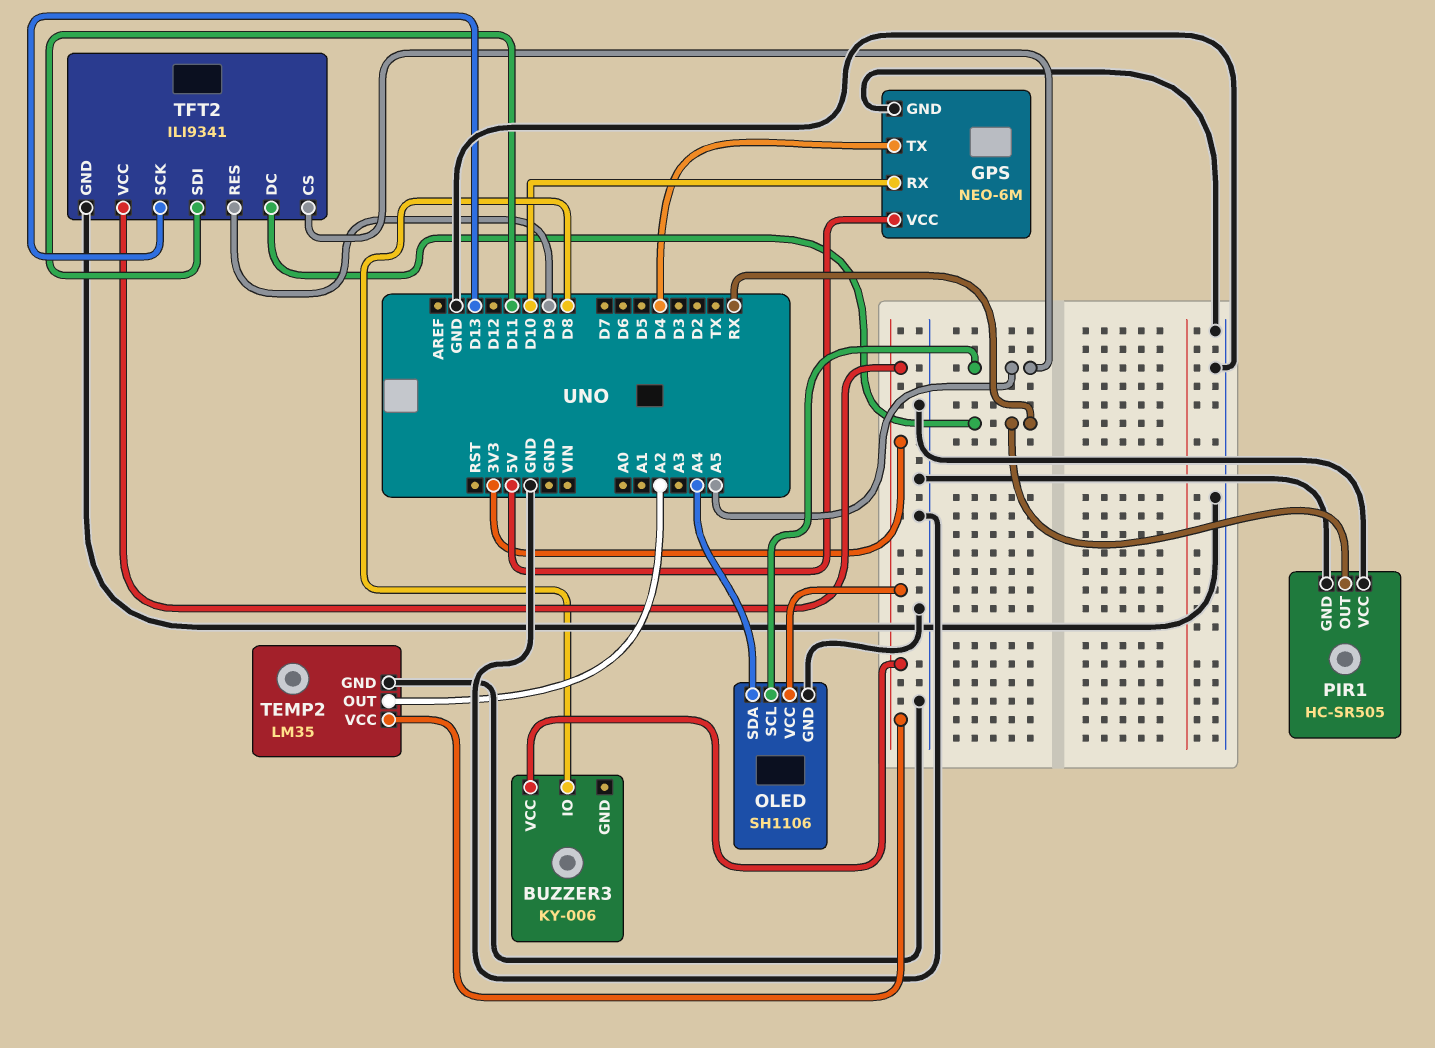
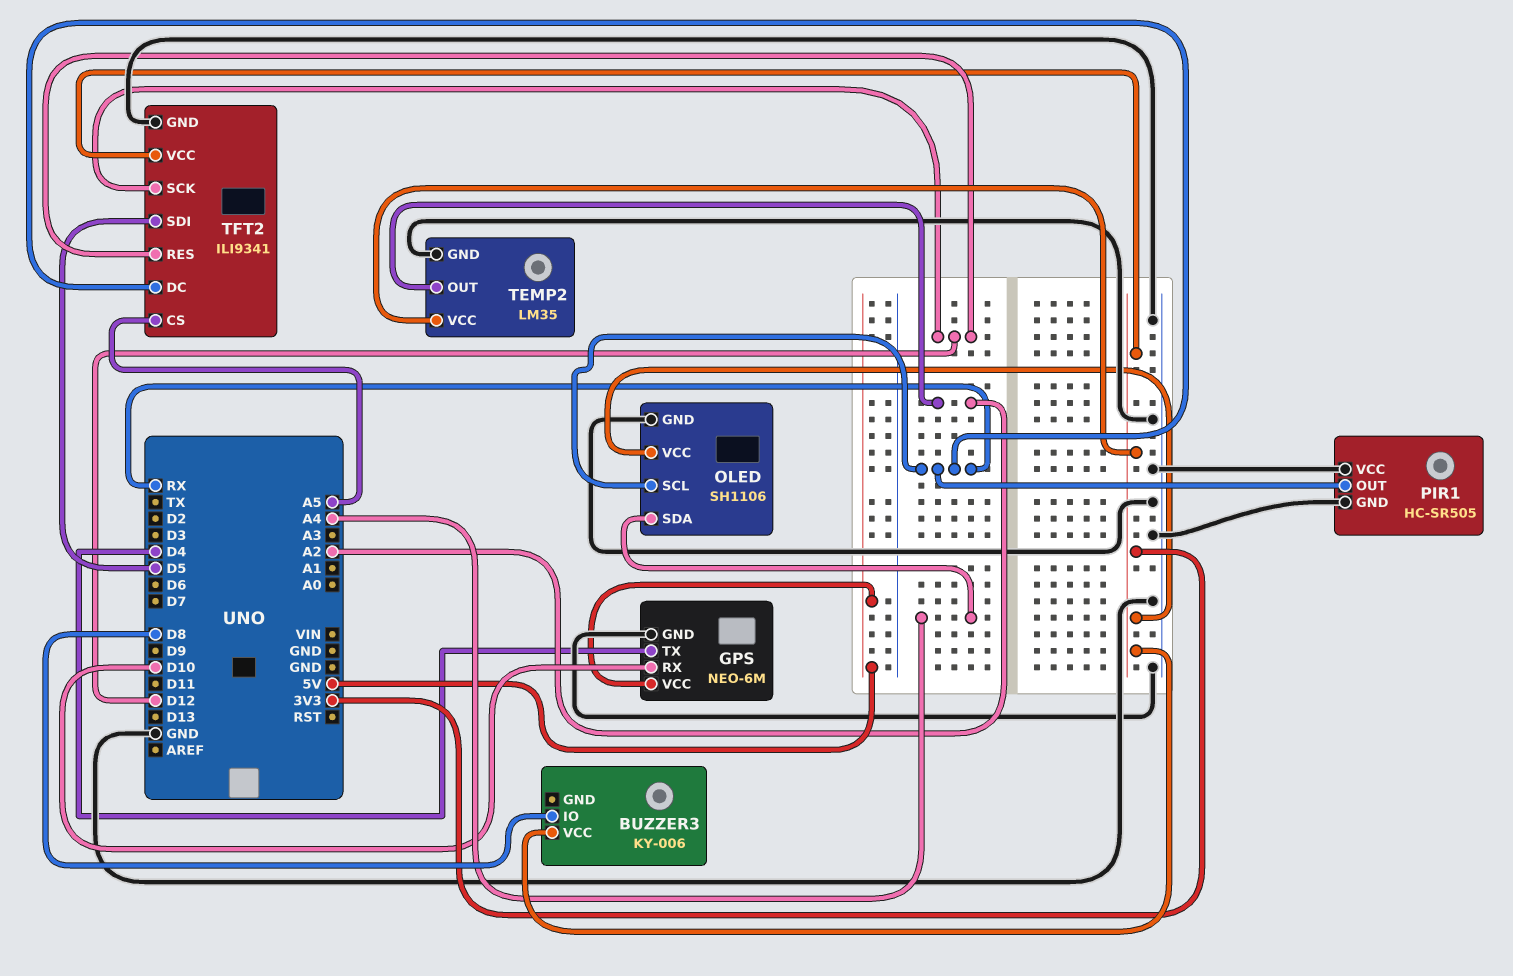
OLED pin SCL: A5 -> RX
TFT2 pin RES: D9 -> D12
TFT2 pin SCK: D13 -> D12
TFT2 pin SDI: D11 -> D5

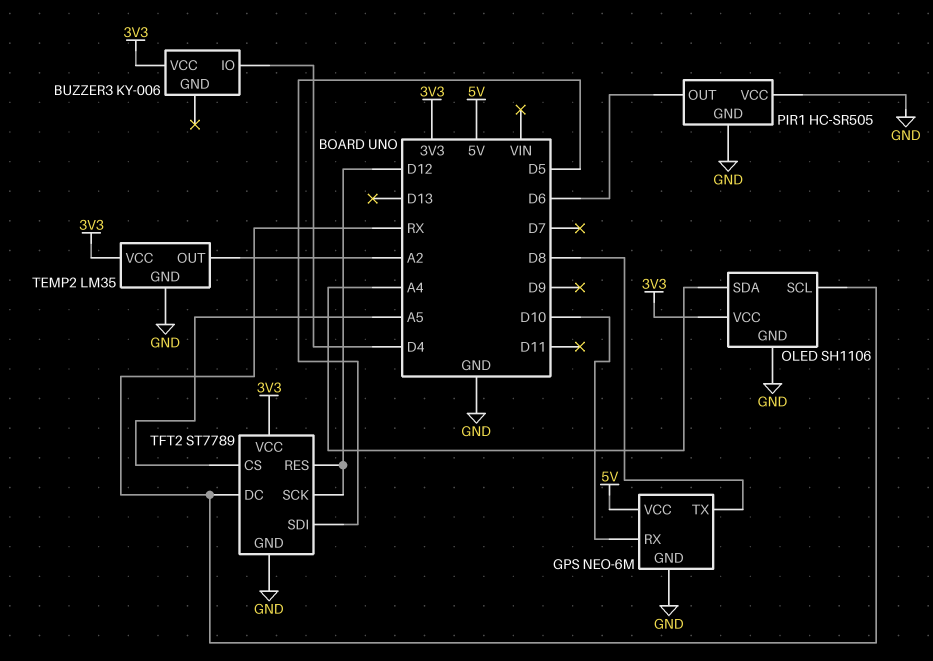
BUZZER3 pin IO: D8 -> D4
GPS pin TX: D4 -> D8
PIR1 pin OUT: RX -> D6
TFT2: ILI9341 -> ST7789

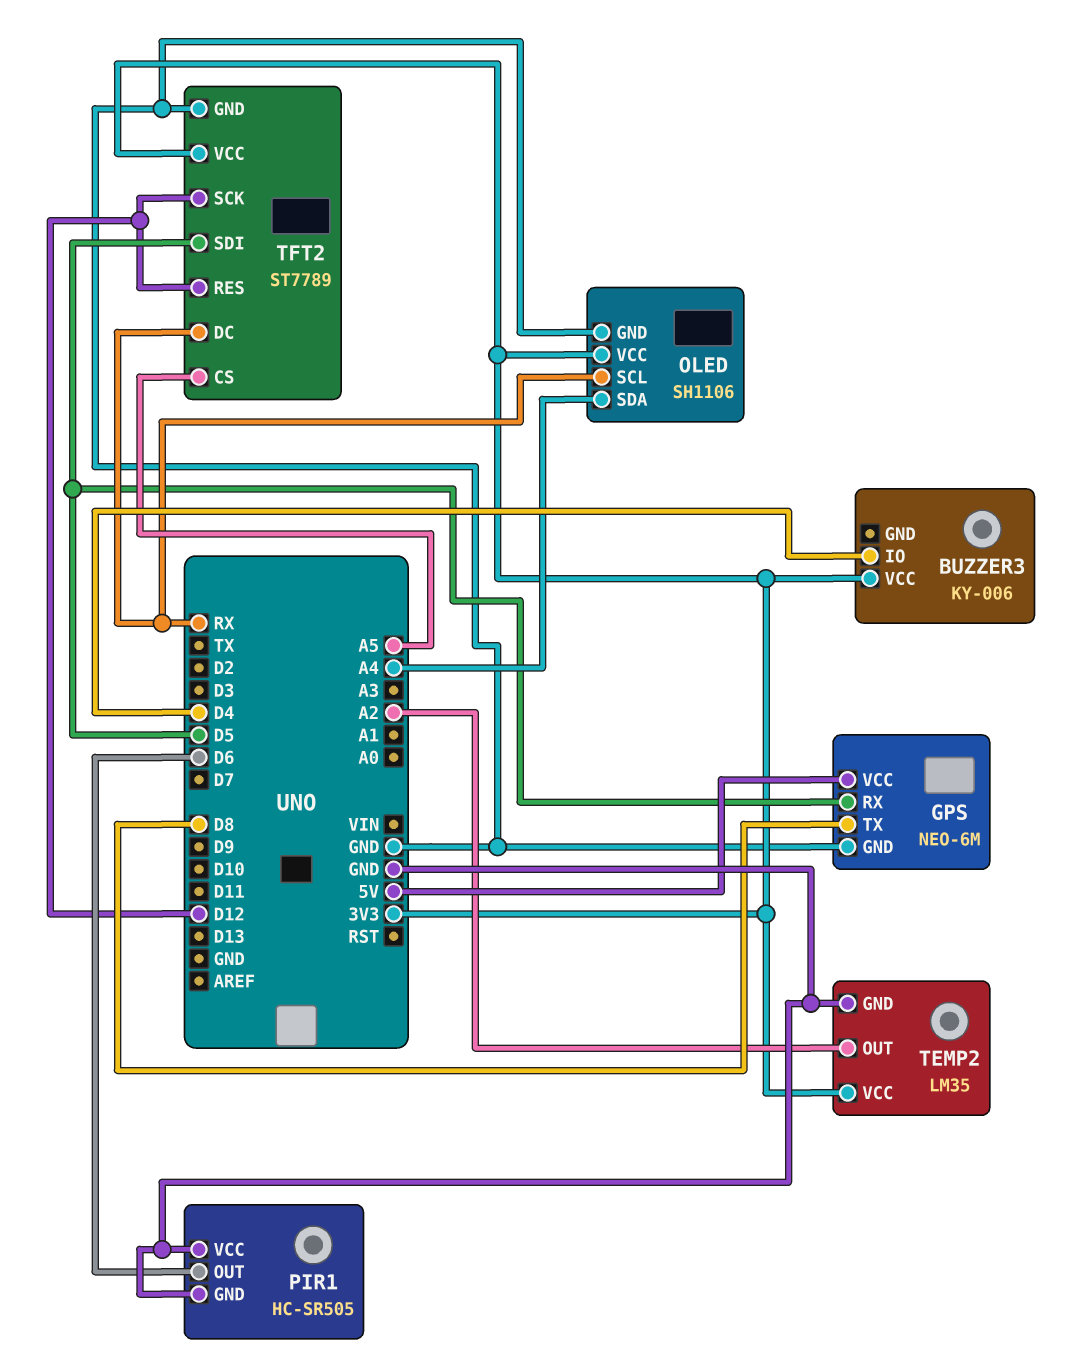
GPS pin RX: D10 -> D5

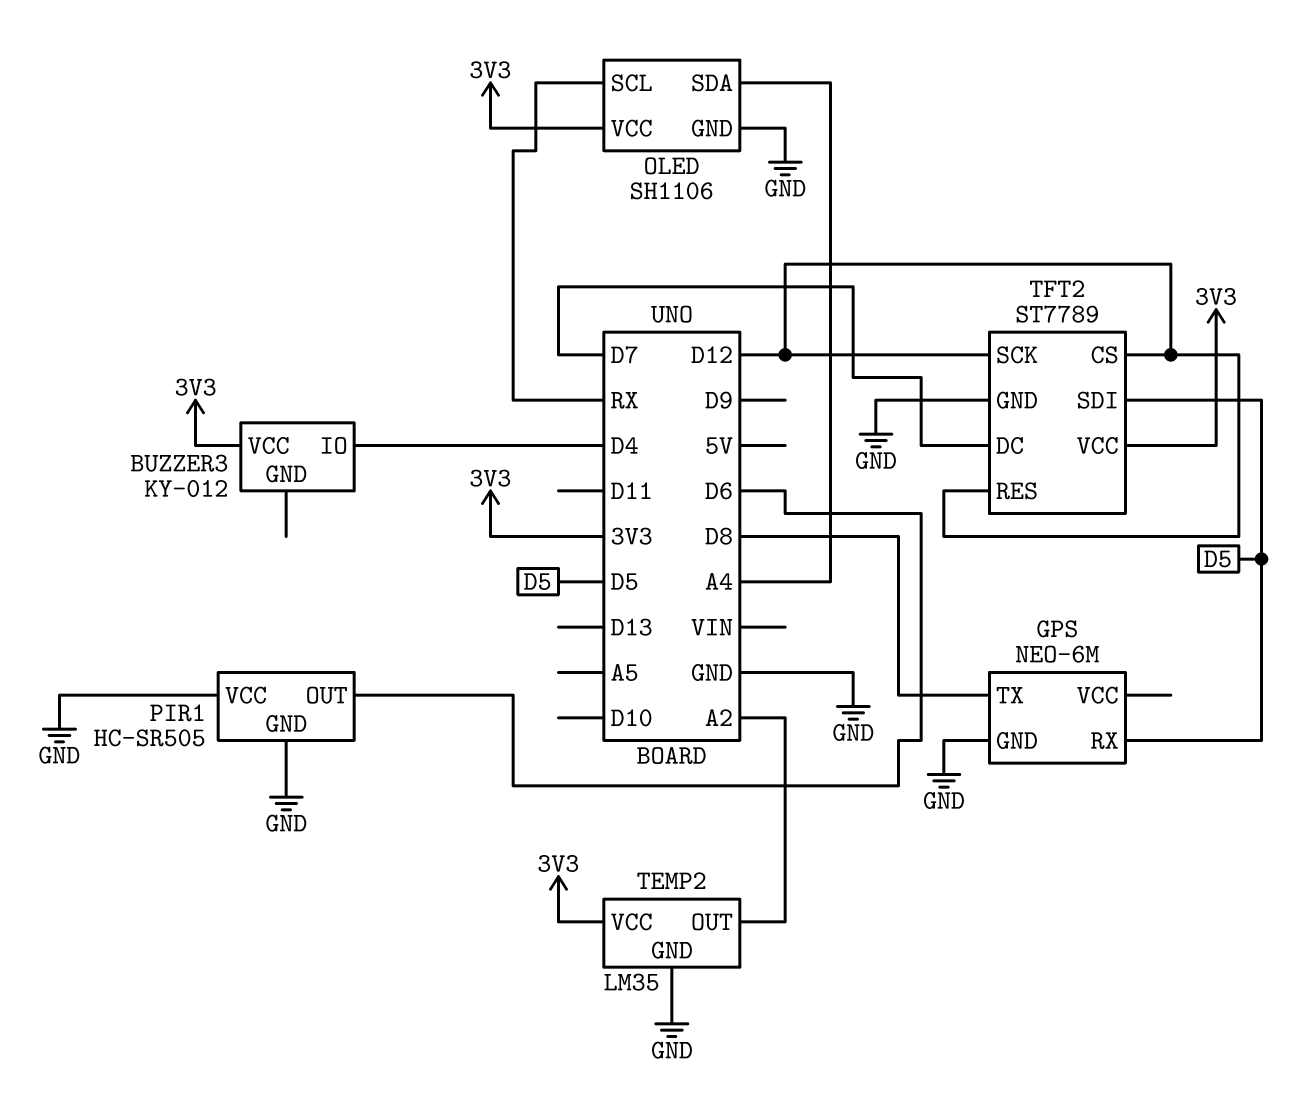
BUZZER3: KY-006 -> KY-012
GPS pin VCC: 5V -> none
TFT2 pin CS: A5 -> D12
TFT2 pin DC: RX -> D7

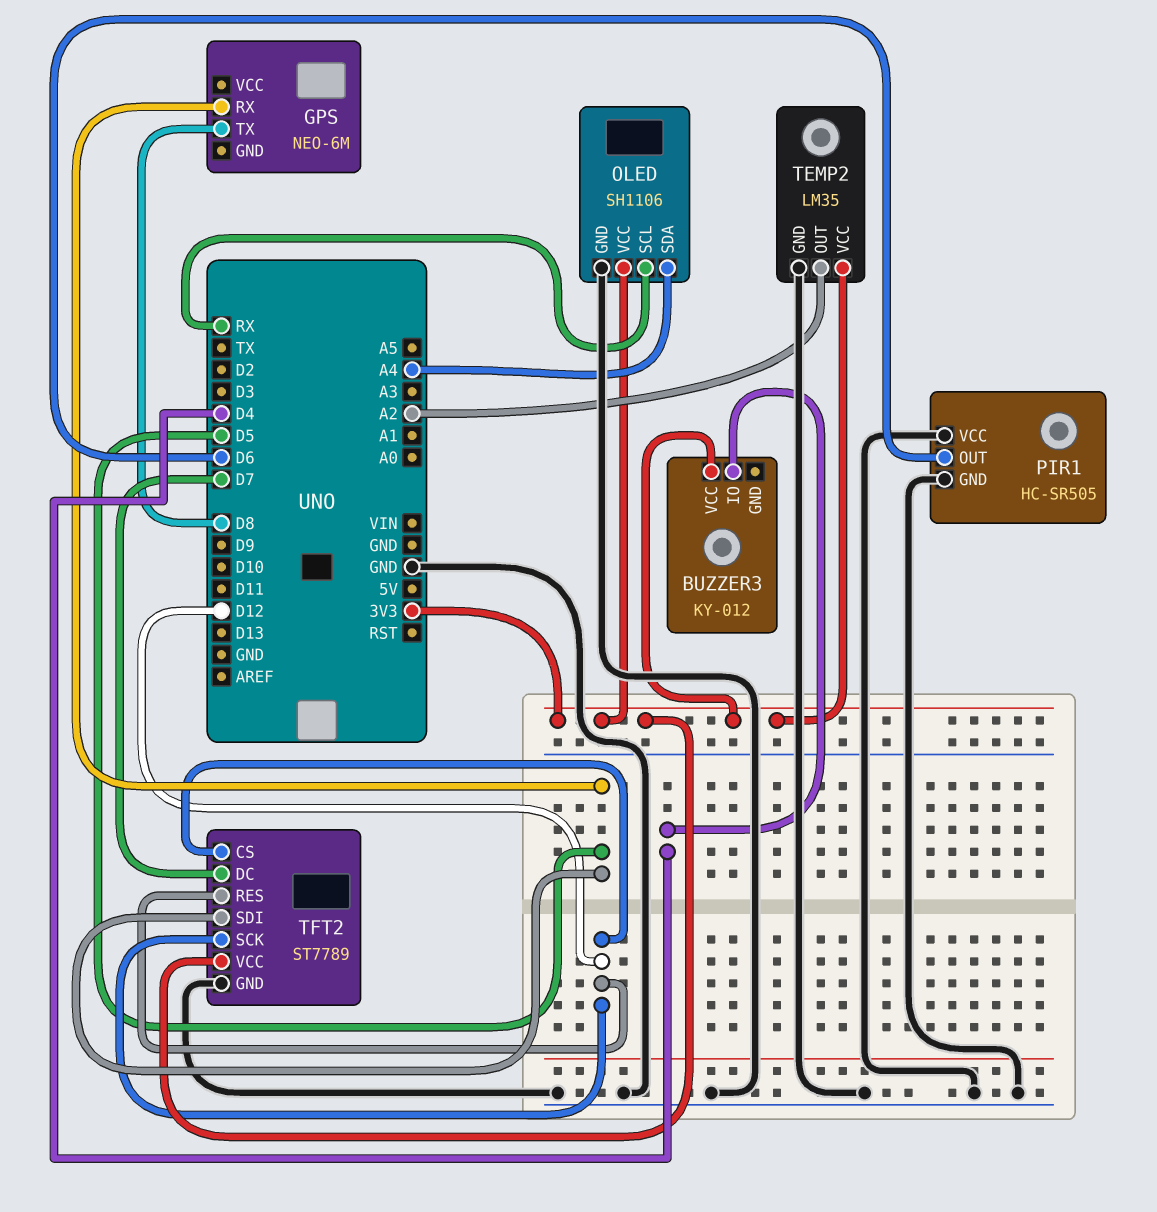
GPS pin GND: GND -> none

